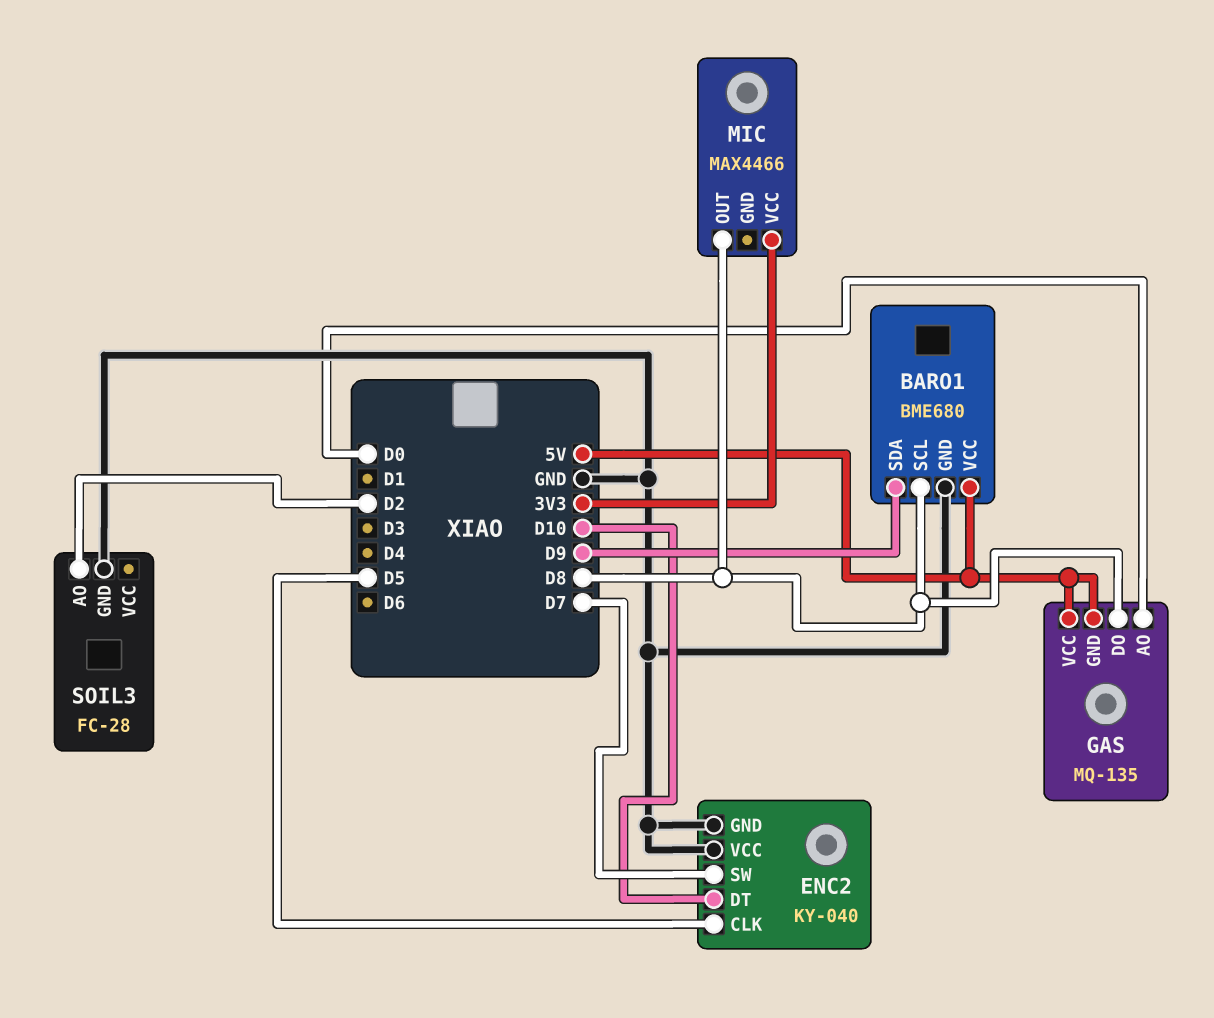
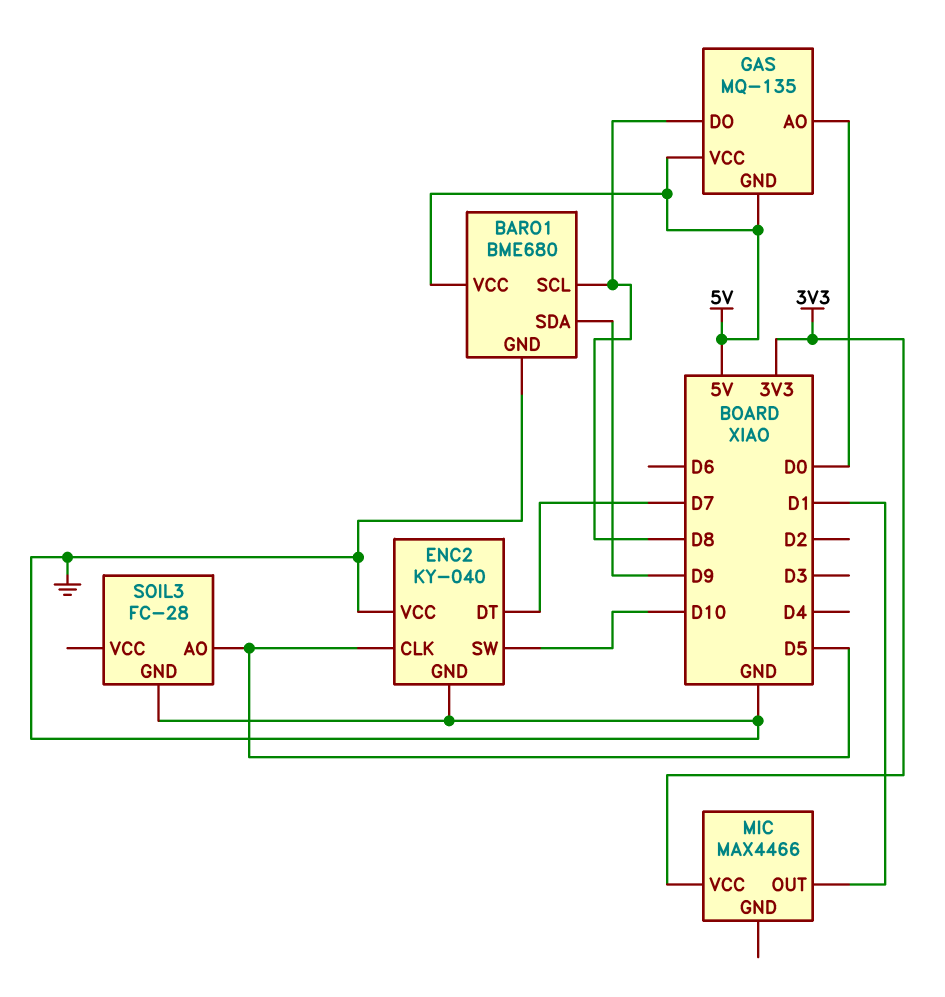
ENC2 pin DT: D10 -> D7
ENC2 pin SW: D7 -> D10
MIC pin OUT: D8 -> D1
SOIL3 pin AO: D2 -> D5

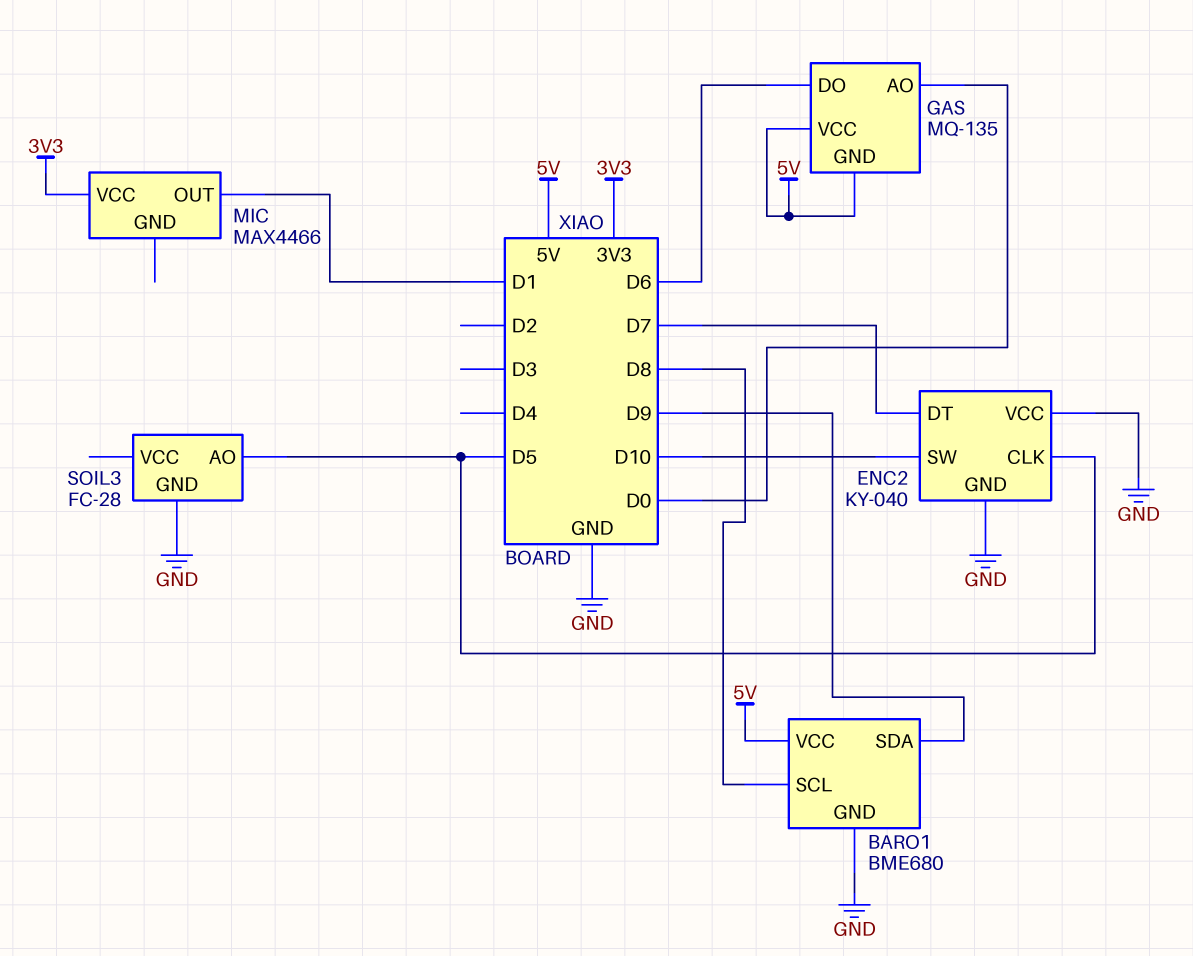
GAS pin DO: D8 -> D6

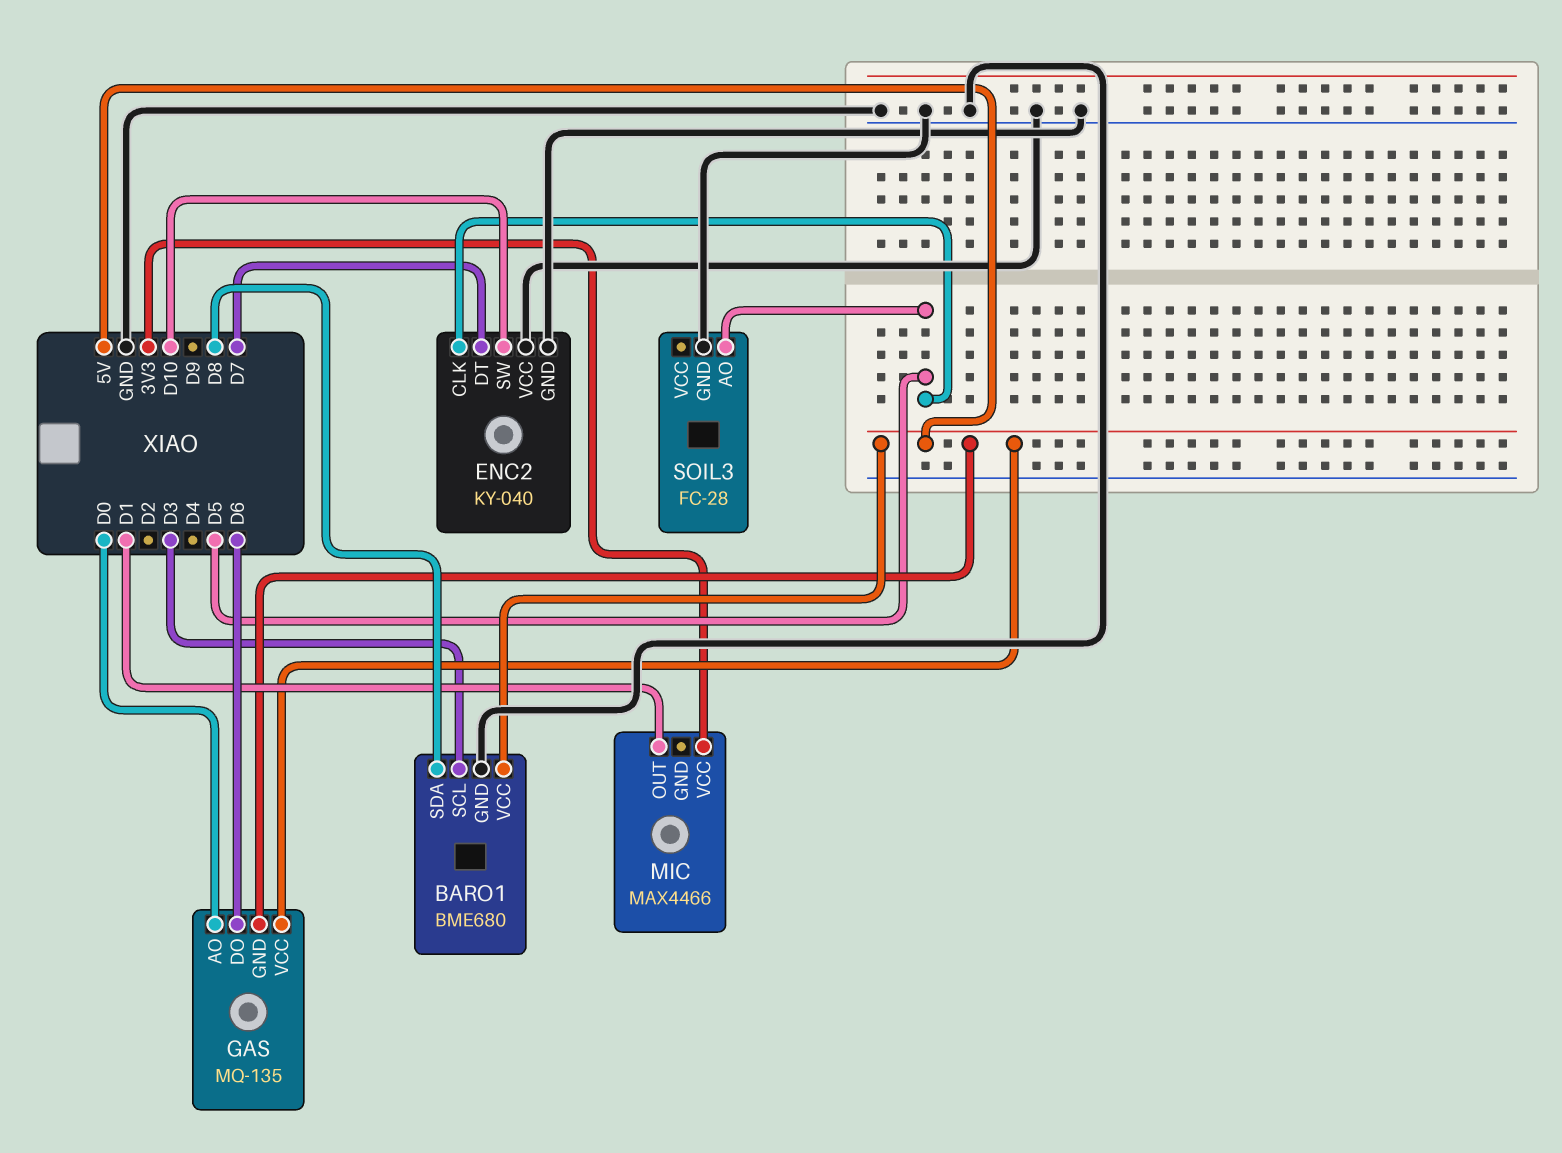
BARO1 pin SCL: D8 -> D3
BARO1 pin SDA: D9 -> D8

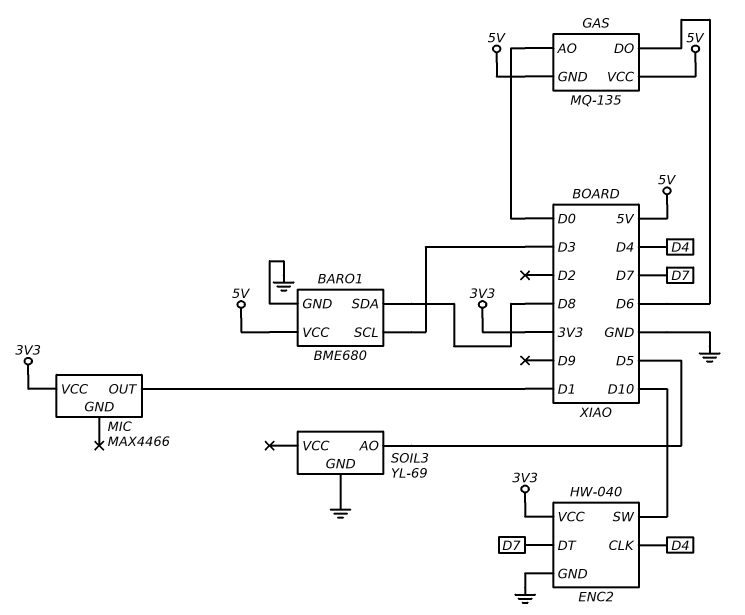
ENC2: KY-040 -> HW-040
ENC2 pin CLK: D5 -> D4
ENC2 pin VCC: GND -> 3V3
SOIL3: FC-28 -> YL-69

